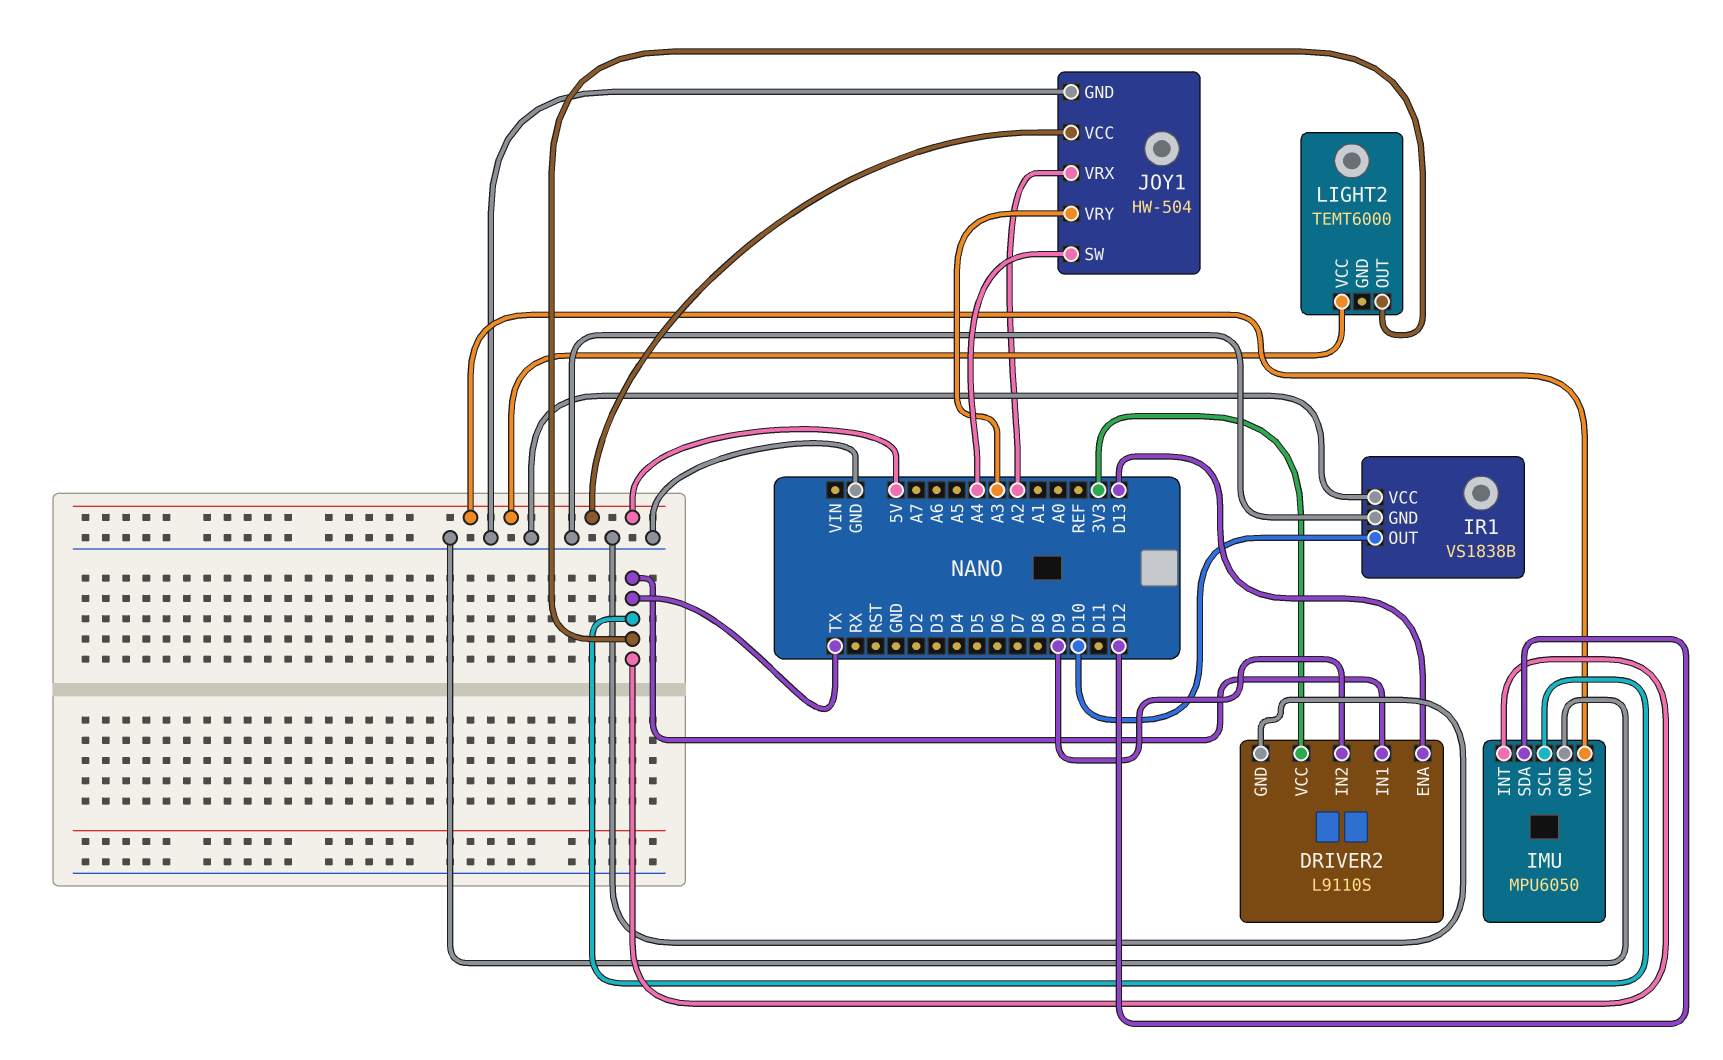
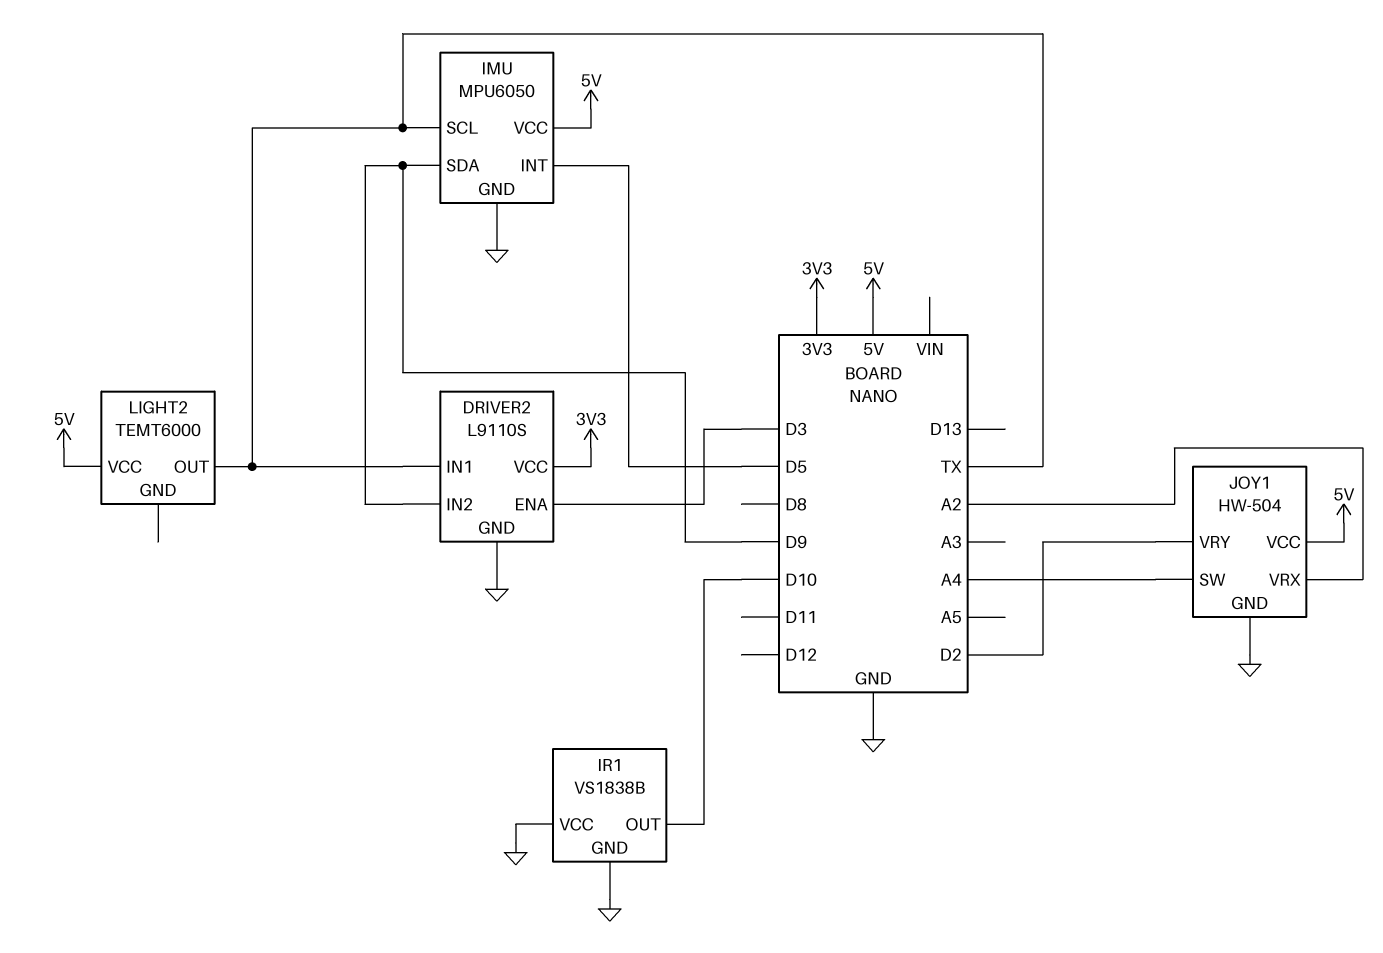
DRIVER2 pin ENA: D13 -> D3
IMU pin INT: TX -> D5
IMU pin SDA: D12 -> D9
JOY1 pin VRY: A3 -> D2

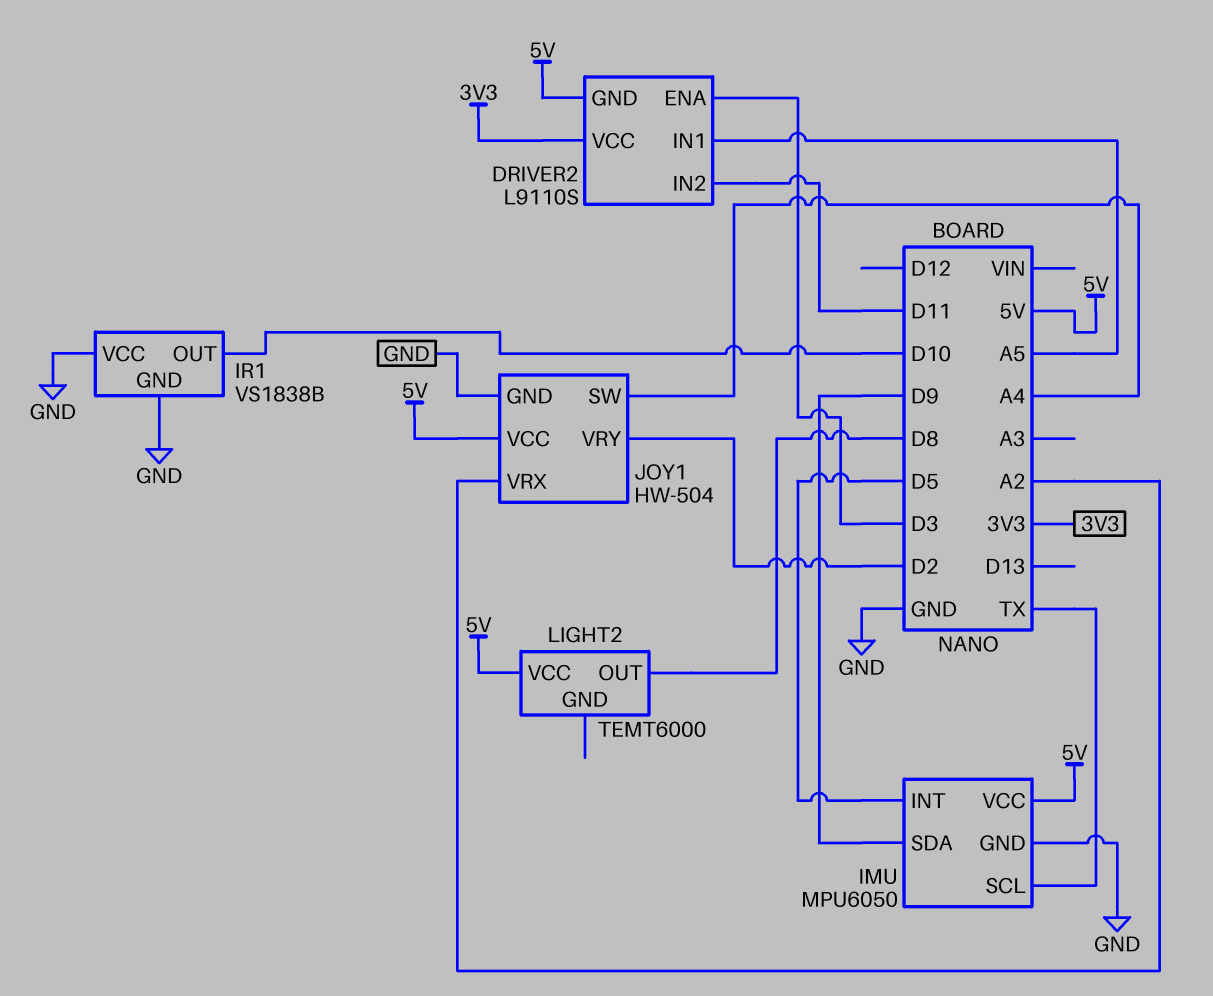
DRIVER2 pin GND: GND -> 5V
DRIVER2 pin IN1: TX -> A5
DRIVER2 pin IN2: D9 -> D11
LIGHT2 pin OUT: TX -> D8

